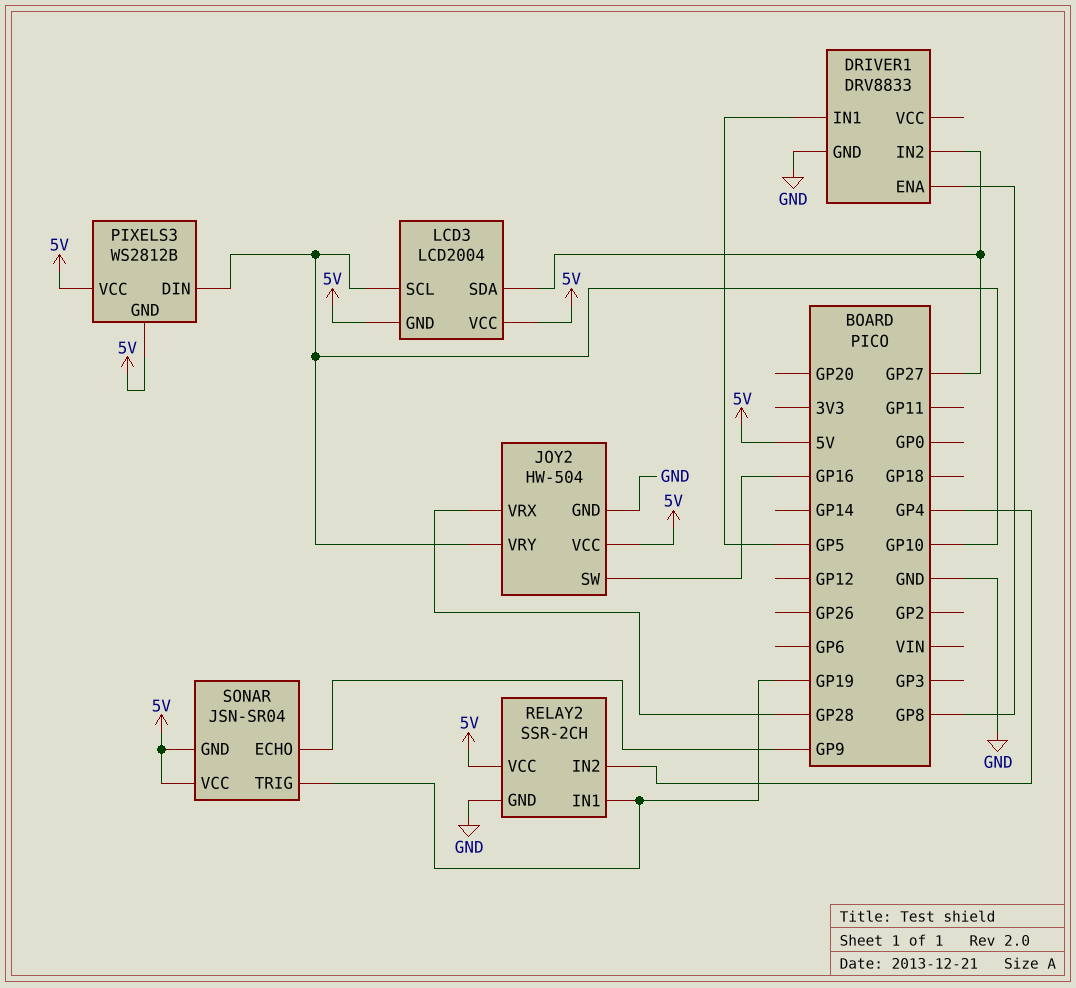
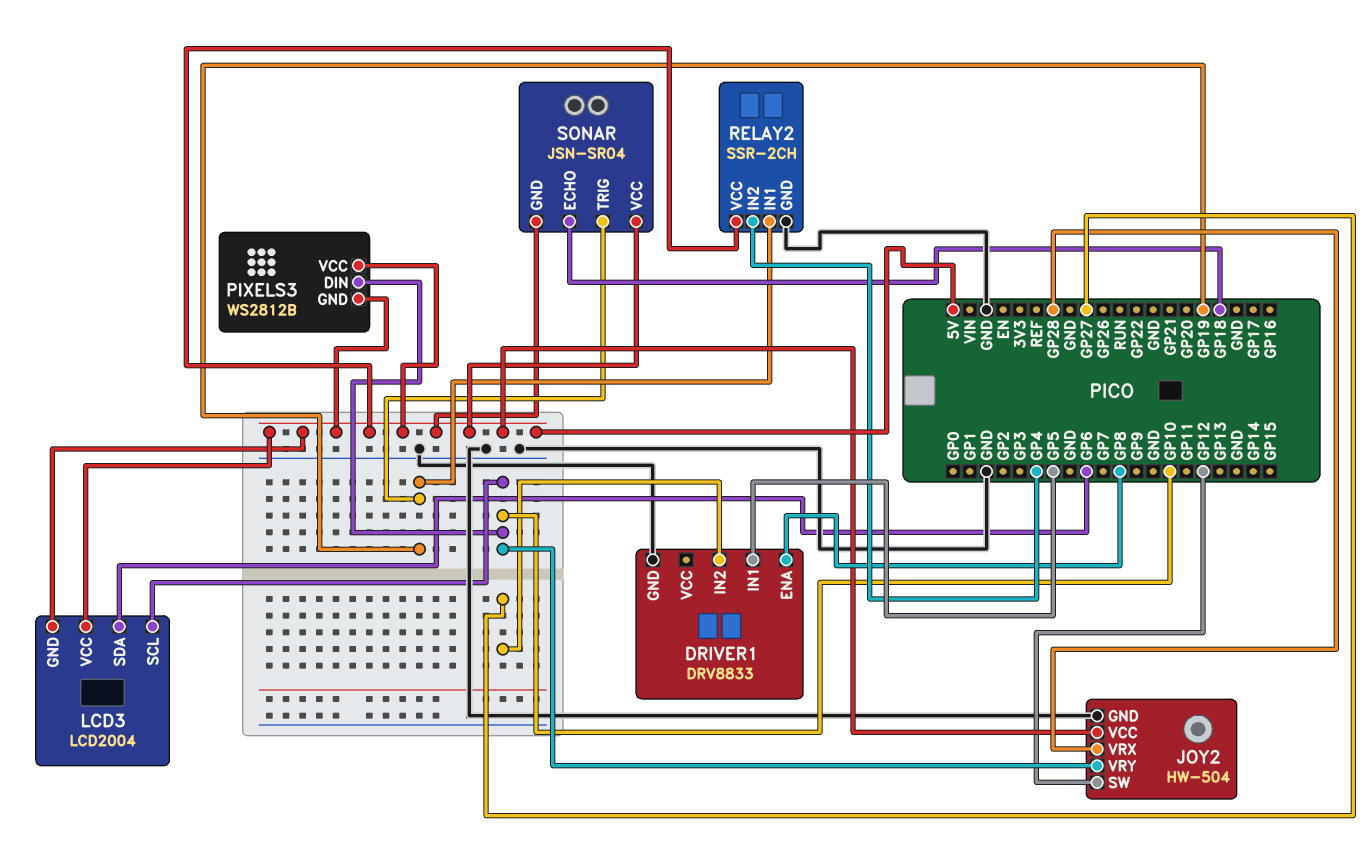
JOY2 pin SW: GP16 -> GP12
LCD3 pin SDA: GP27 -> GP6
SONAR pin ECHO: GP9 -> GP18

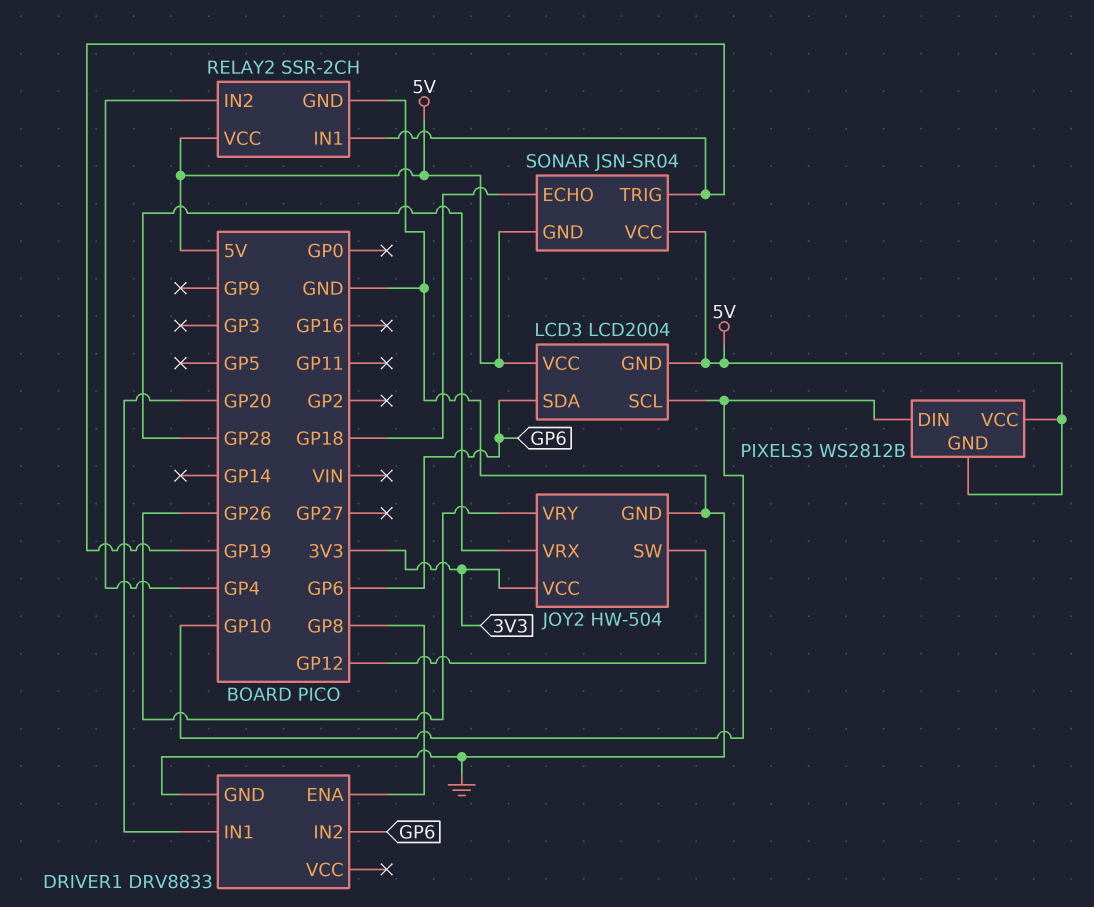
DRIVER1 pin IN1: GP5 -> GP20
DRIVER1 pin IN2: GP27 -> GP6
JOY2 pin VCC: 5V -> 3V3
JOY2 pin VRY: GP10 -> GP26

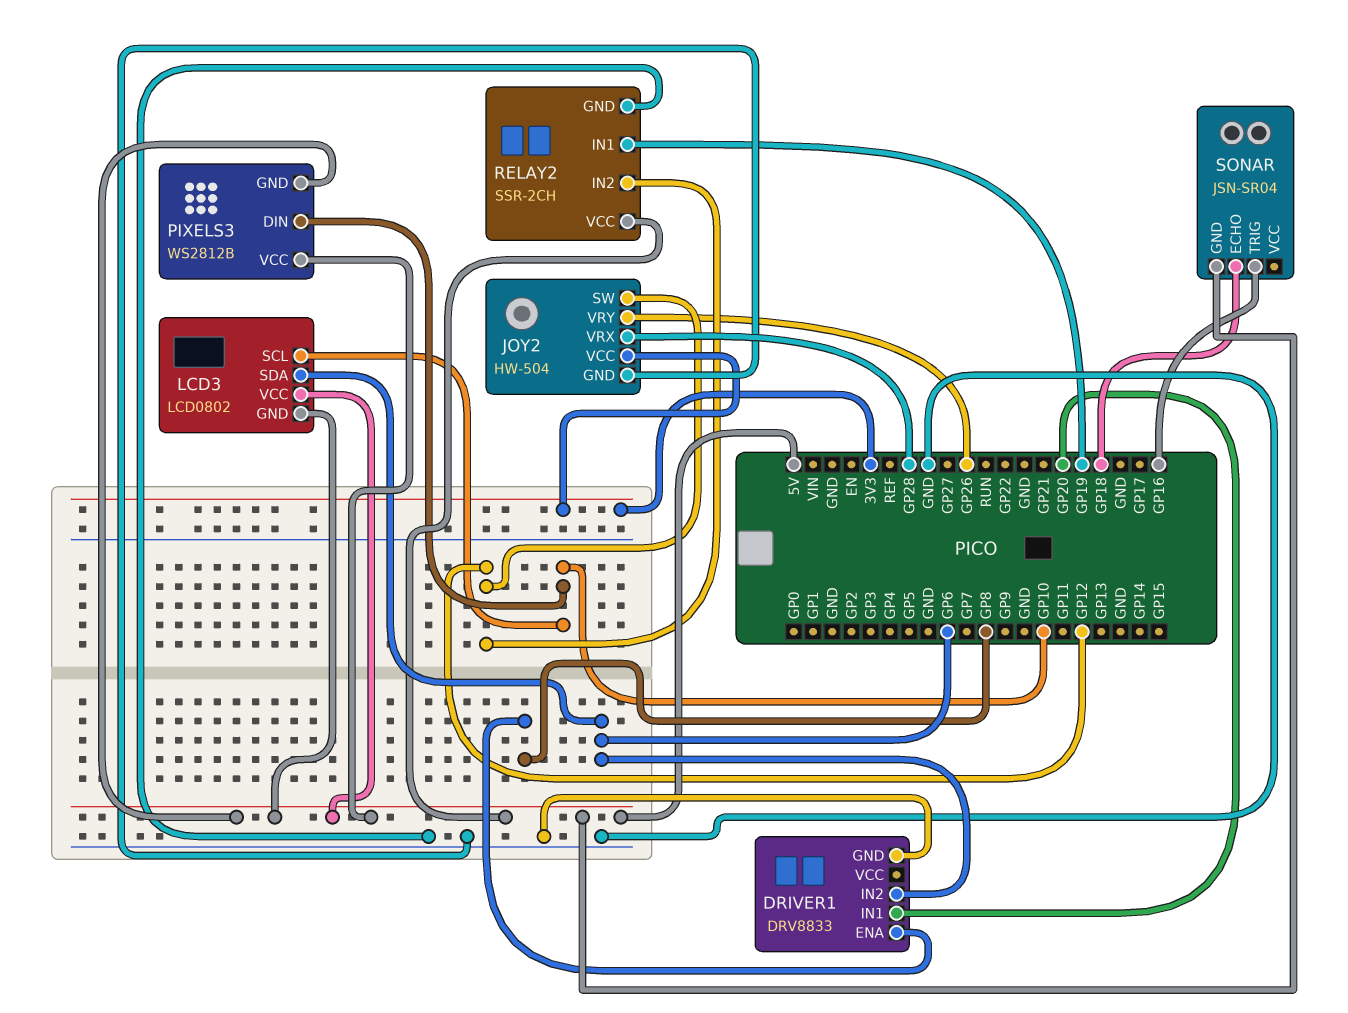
LCD3: LCD2004 -> LCD0802
RELAY2 pin IN2: GP4 -> GP12
SONAR pin TRIG: GP19 -> GP16
SONAR pin VCC: 5V -> none

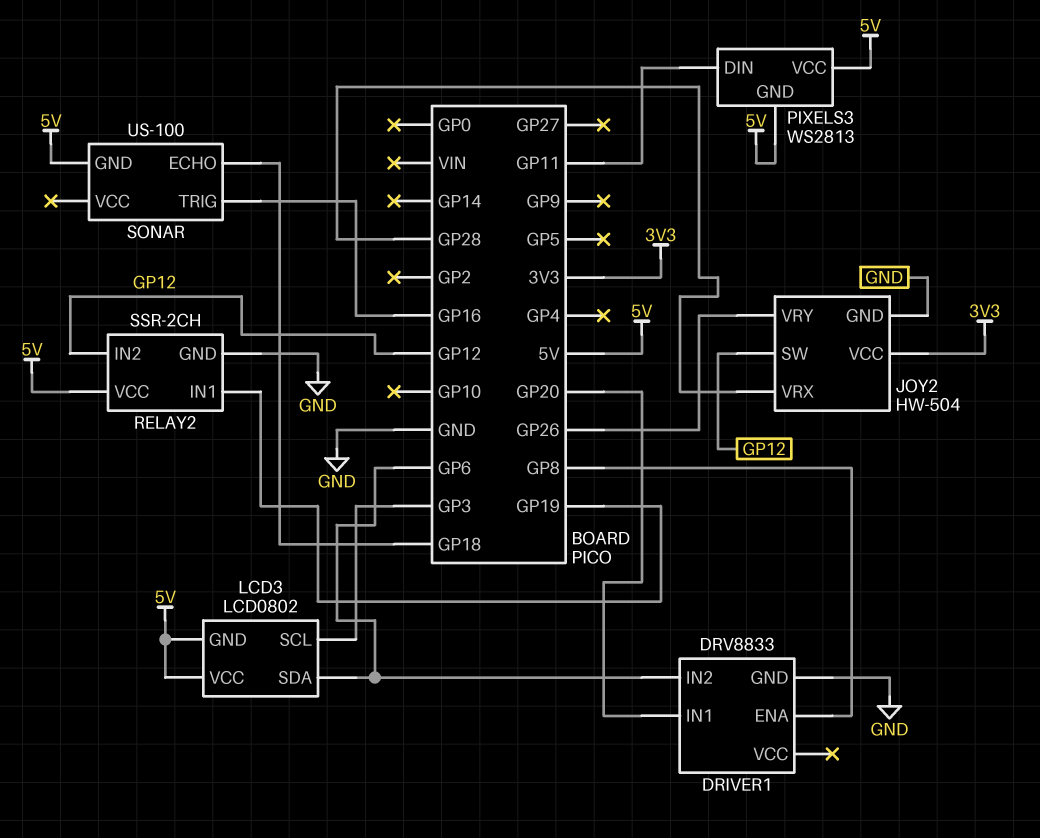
LCD3 pin SCL: GP10 -> GP3
PIXELS3: WS2812B -> WS2813
PIXELS3 pin DIN: GP10 -> GP11
SONAR: JSN-SR04 -> US-100

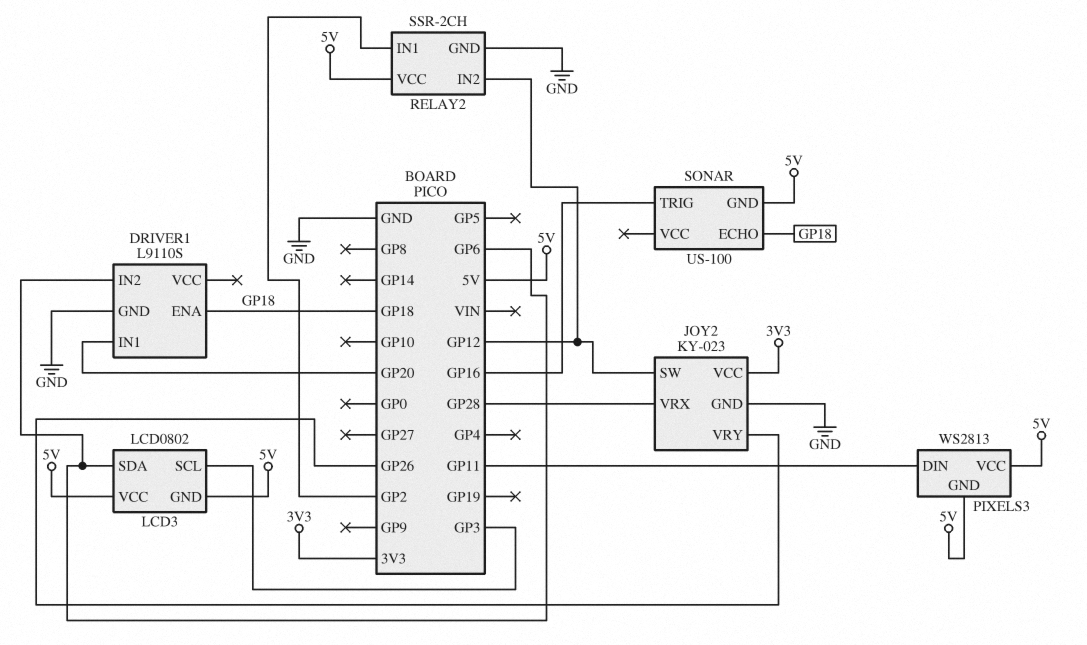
DRIVER1: DRV8833 -> L9110S
DRIVER1 pin ENA: GP8 -> GP18
JOY2: HW-504 -> KY-023
RELAY2 pin IN1: GP19 -> GP2

